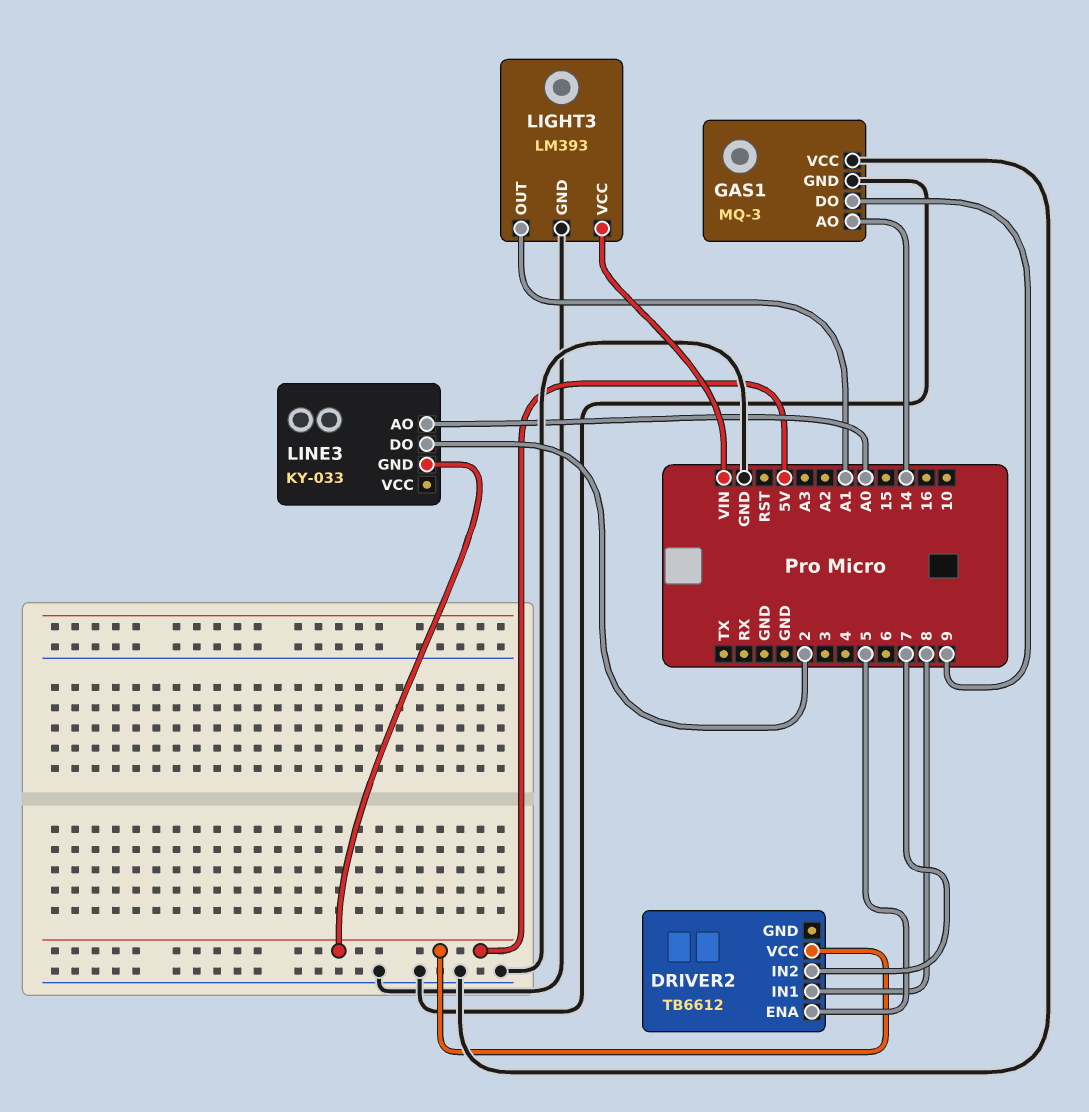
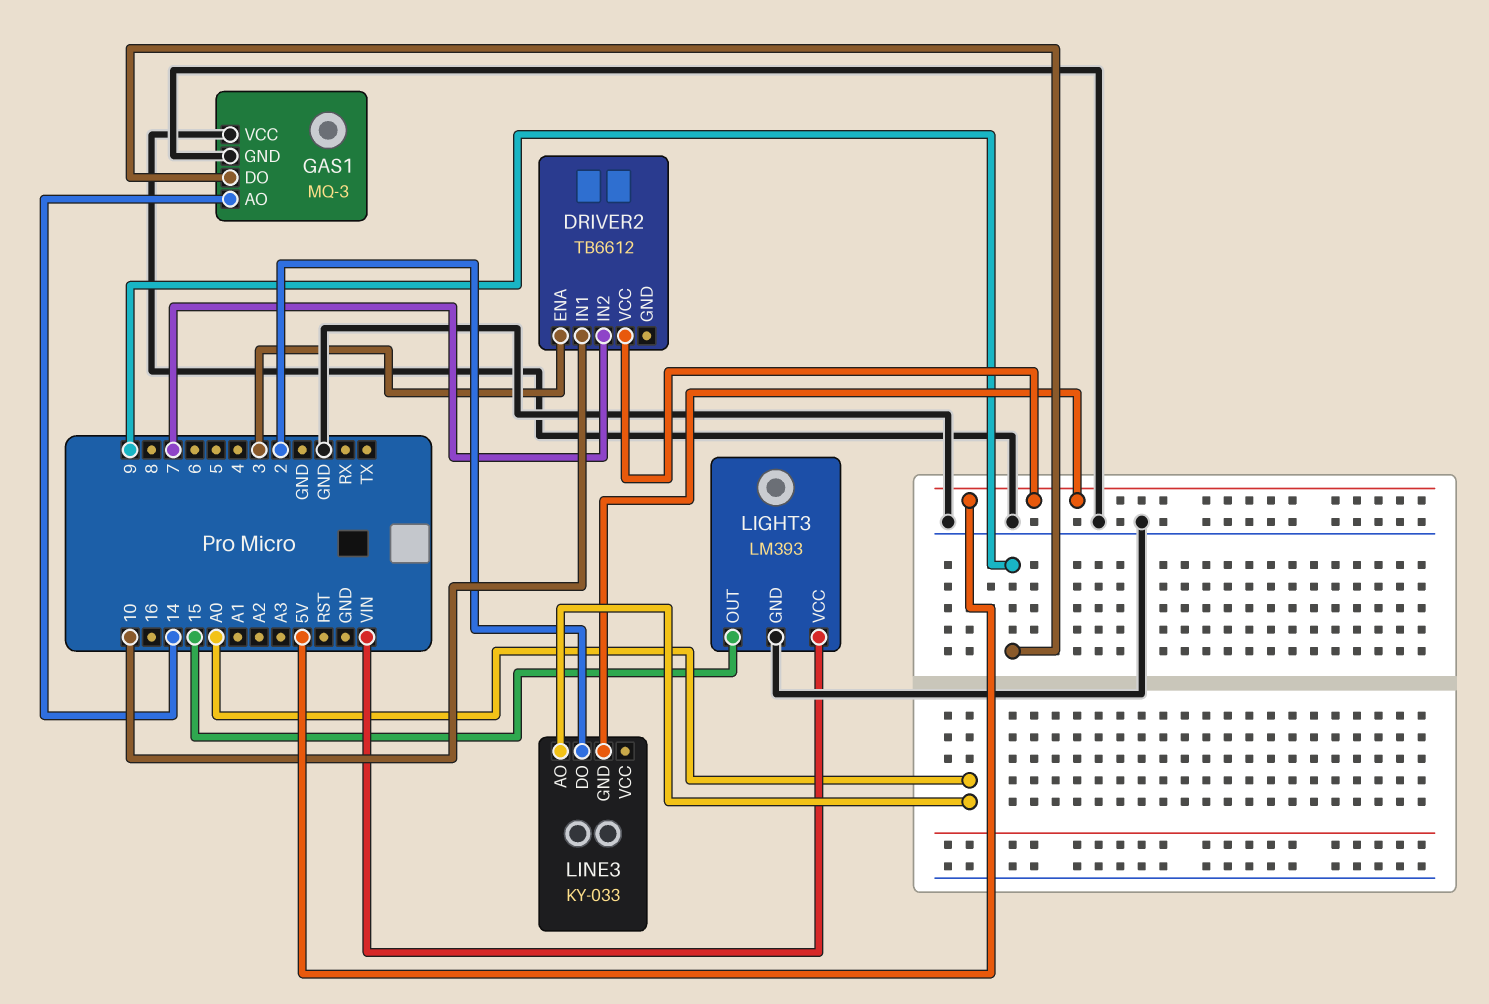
DRIVER2 pin ENA: 5 -> 3
DRIVER2 pin IN1: 8 -> 10
LIGHT3 pin OUT: A1 -> 15

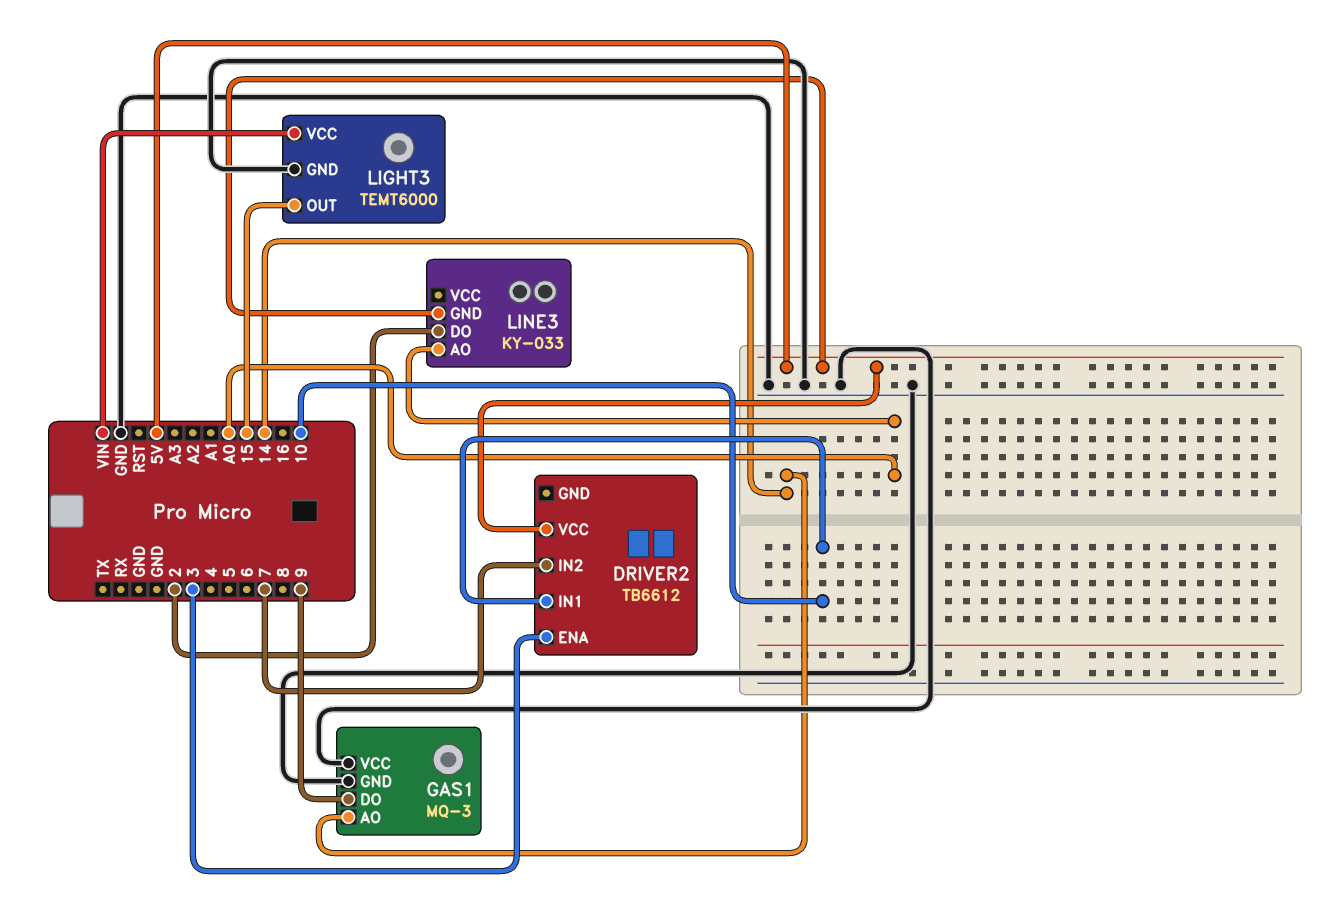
LIGHT3: LM393 -> TEMT6000

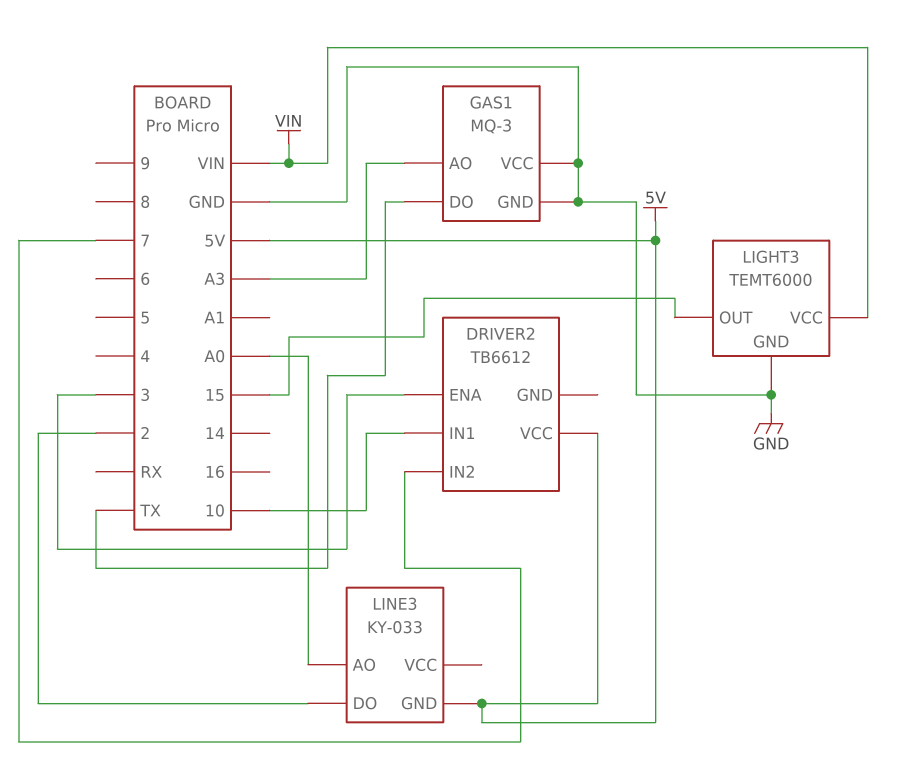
GAS1 pin AO: 14 -> A3
GAS1 pin DO: 9 -> TX

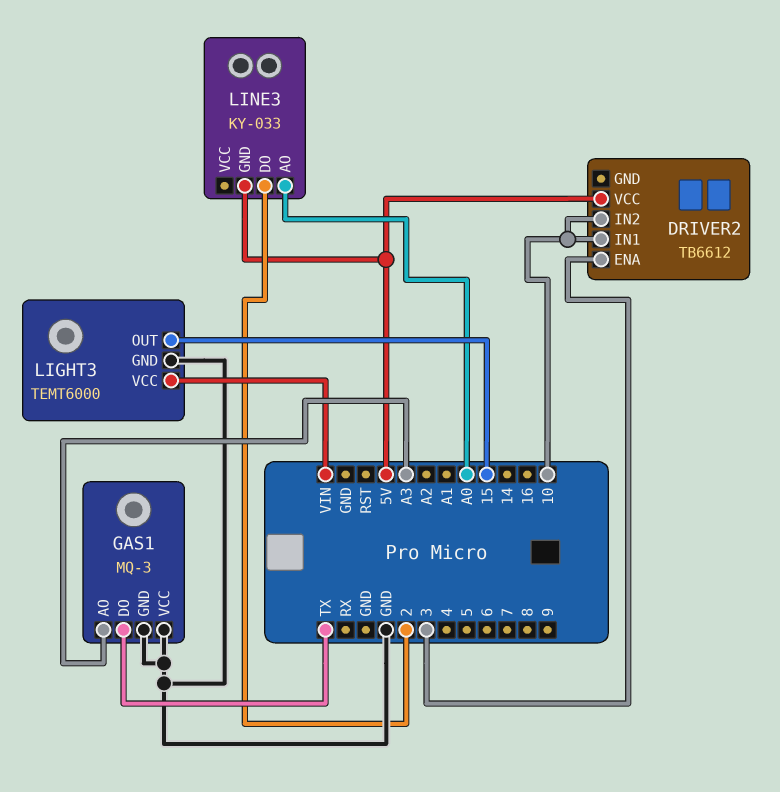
DRIVER2 pin IN2: 7 -> 10

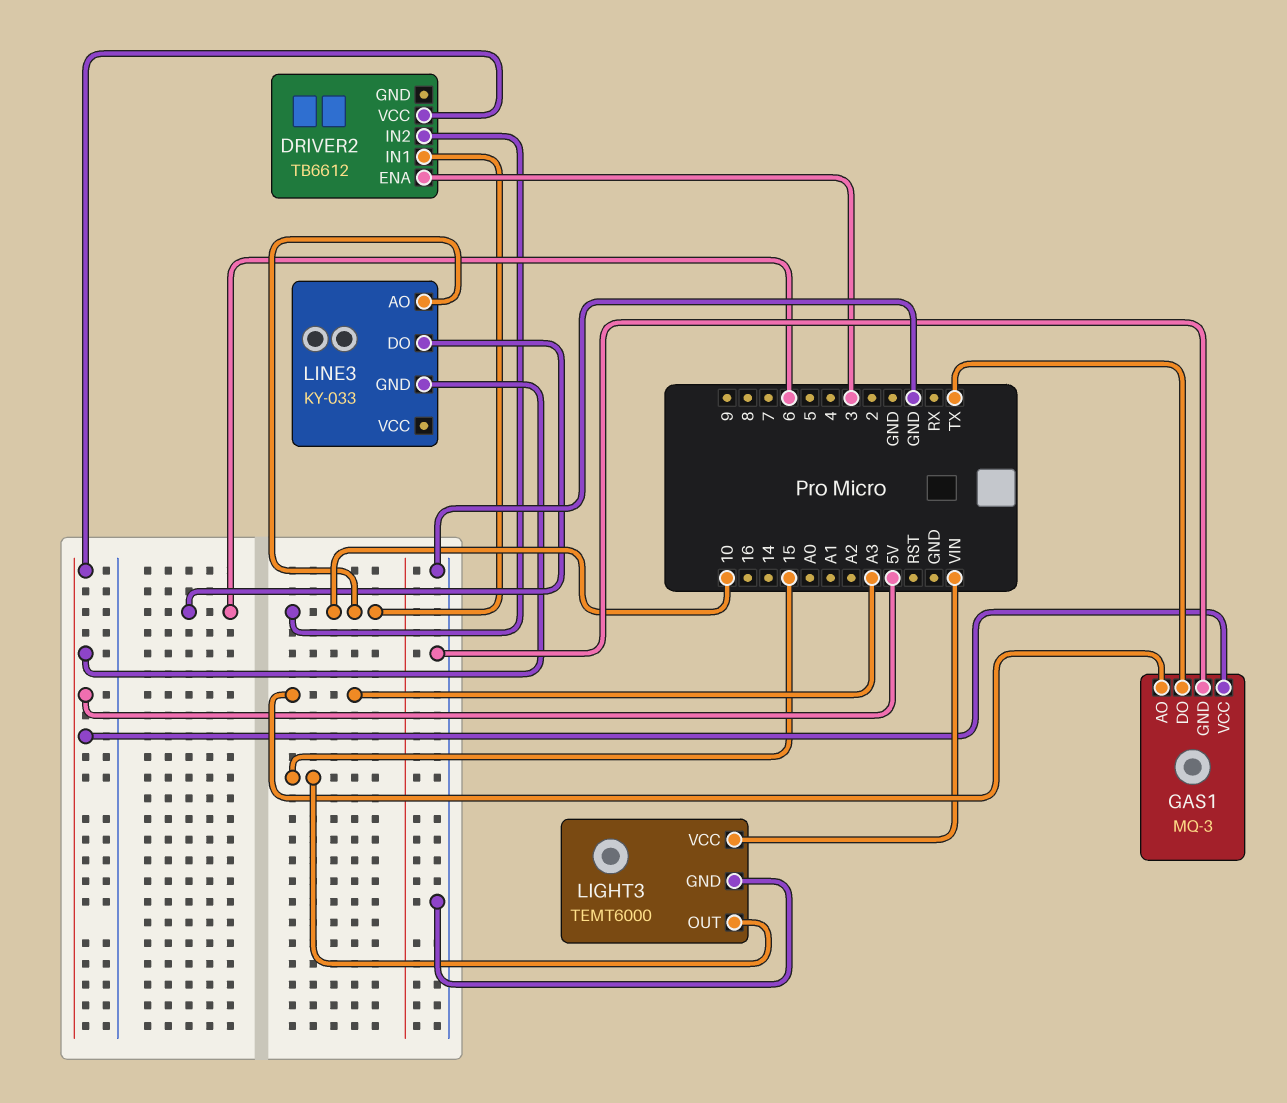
GAS1 pin VCC: GND -> 5V
LINE3 pin AO: A0 -> 10
LINE3 pin DO: 2 -> 6

